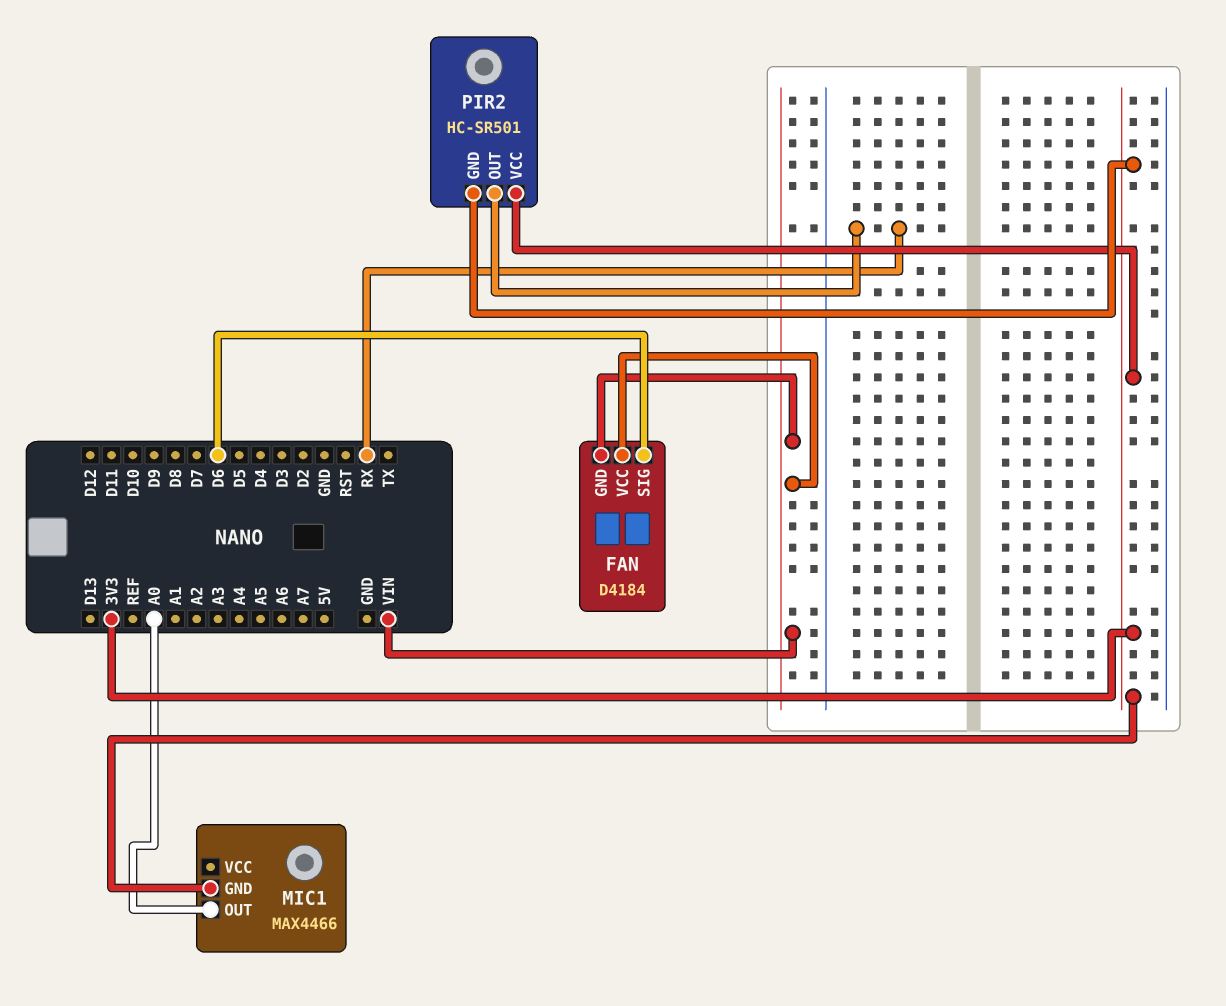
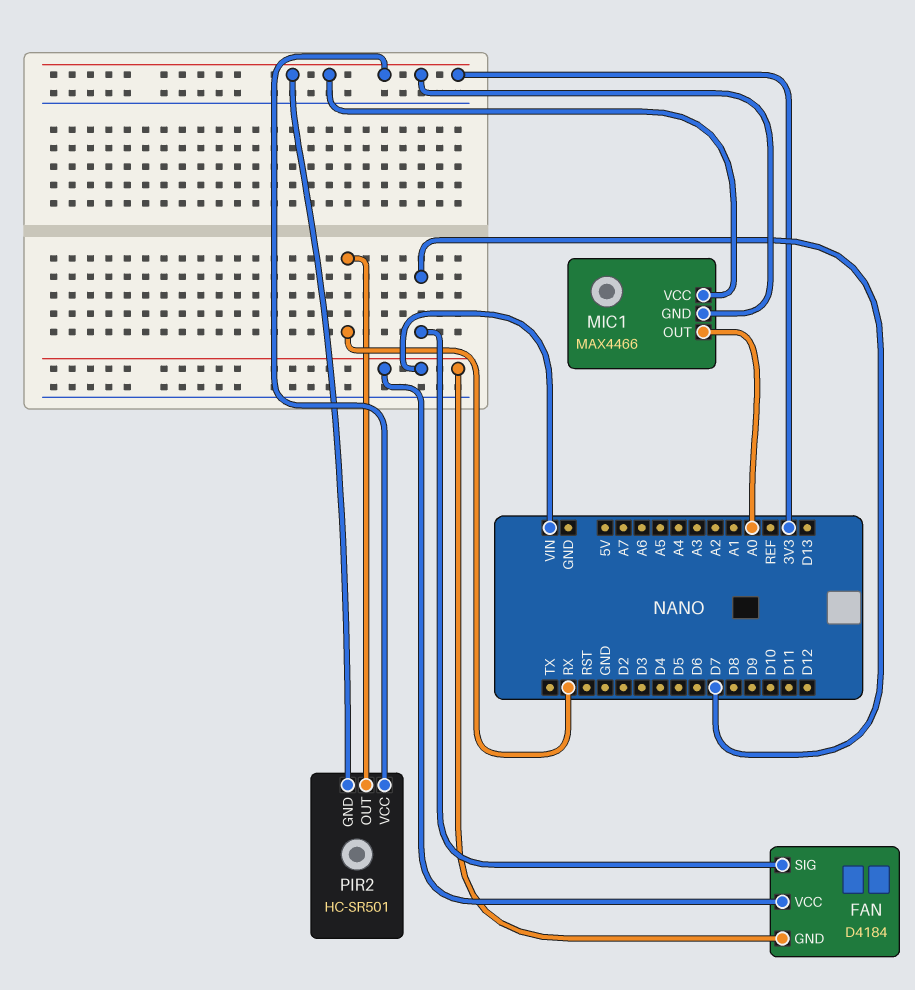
FAN pin SIG: D6 -> D7
MIC1 pin VCC: none -> 3V3

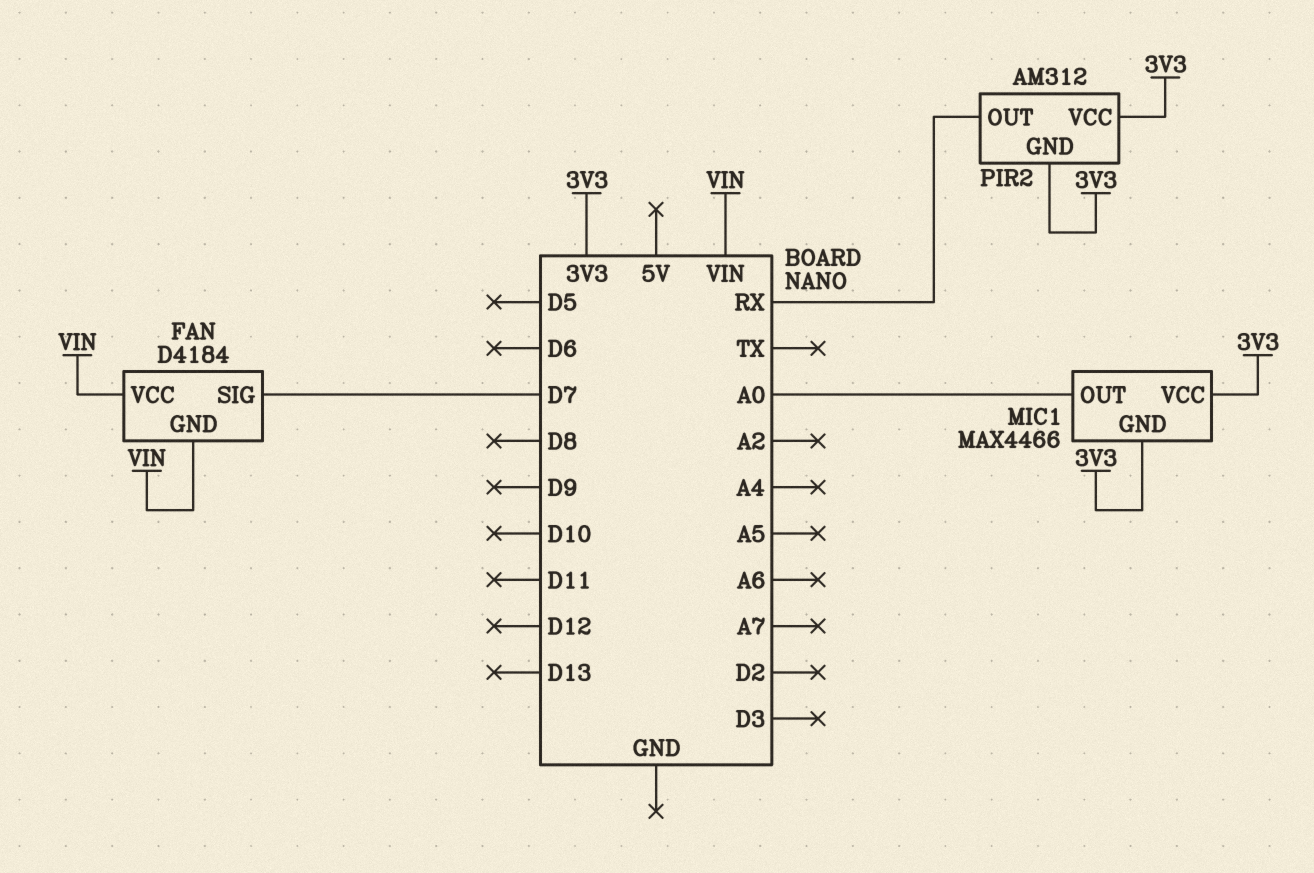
PIR2: HC-SR501 -> AM312

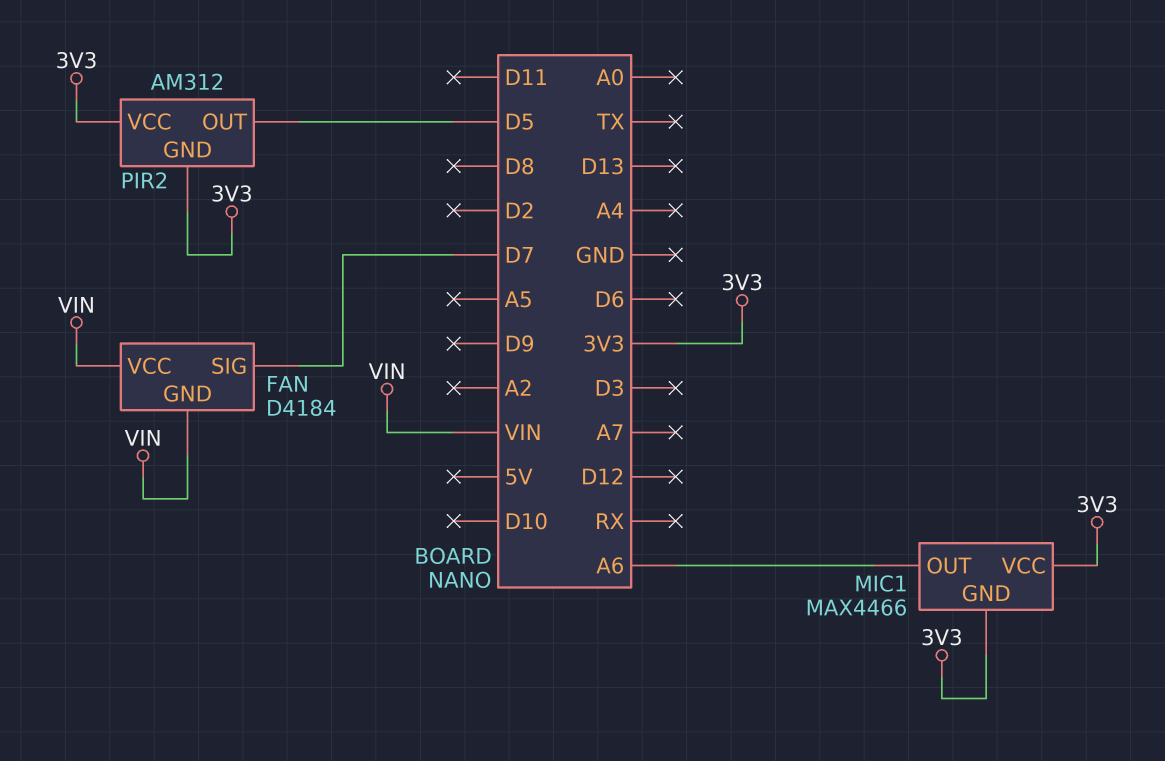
MIC1 pin OUT: A0 -> A6
PIR2 pin OUT: RX -> D5

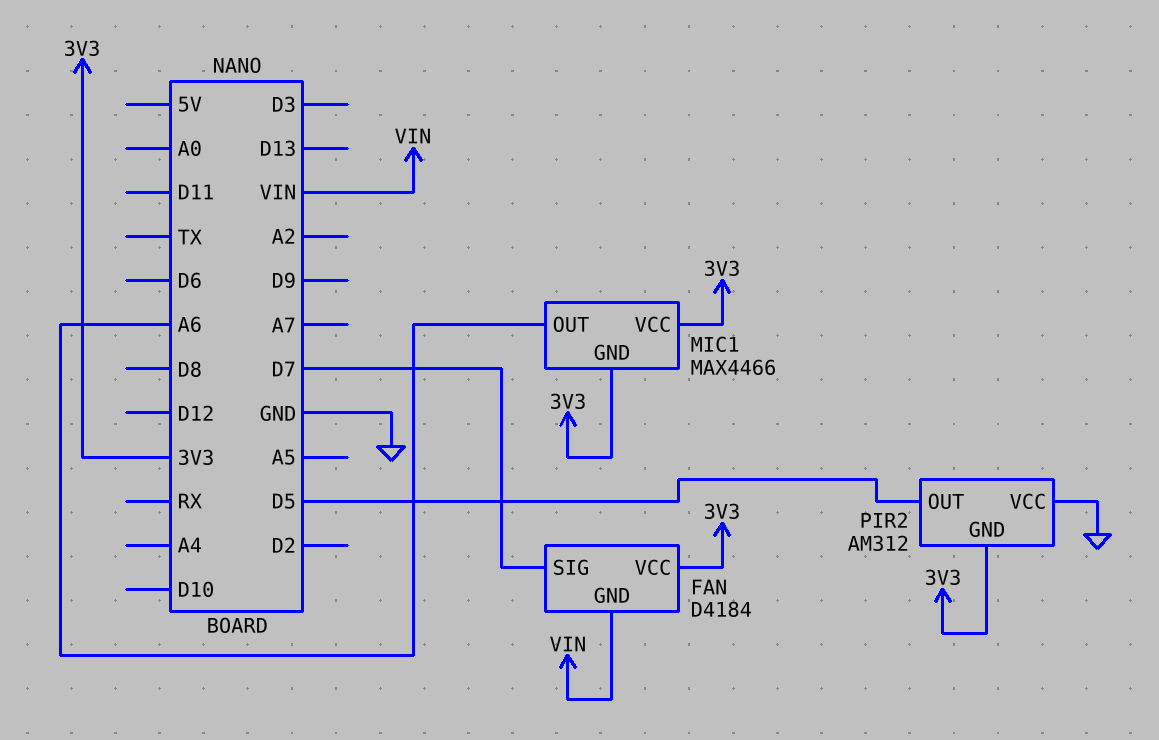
FAN pin VCC: VIN -> 3V3
PIR2 pin VCC: 3V3 -> GND

